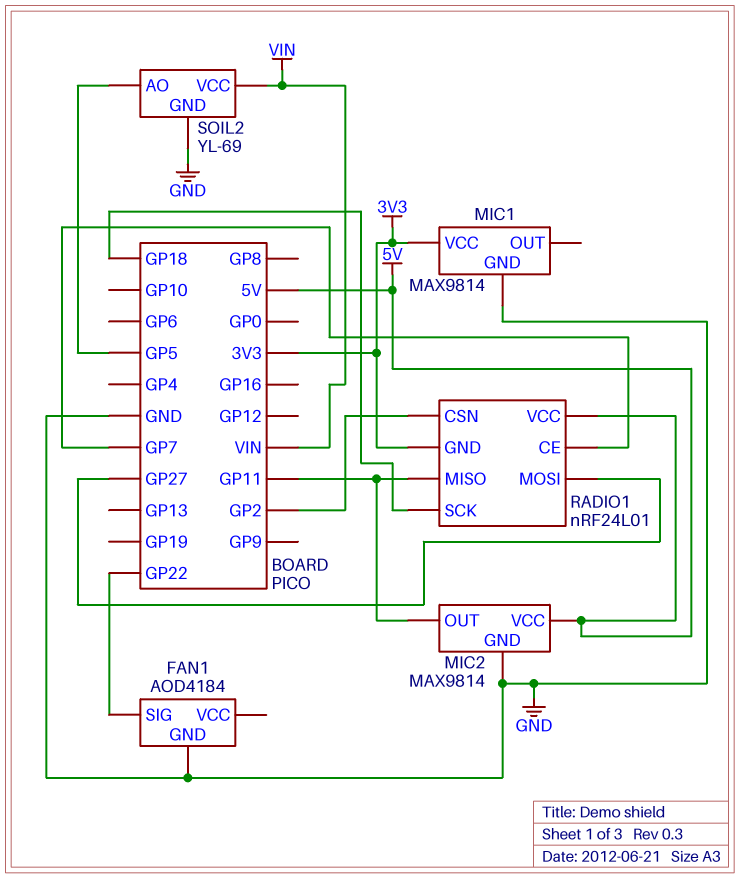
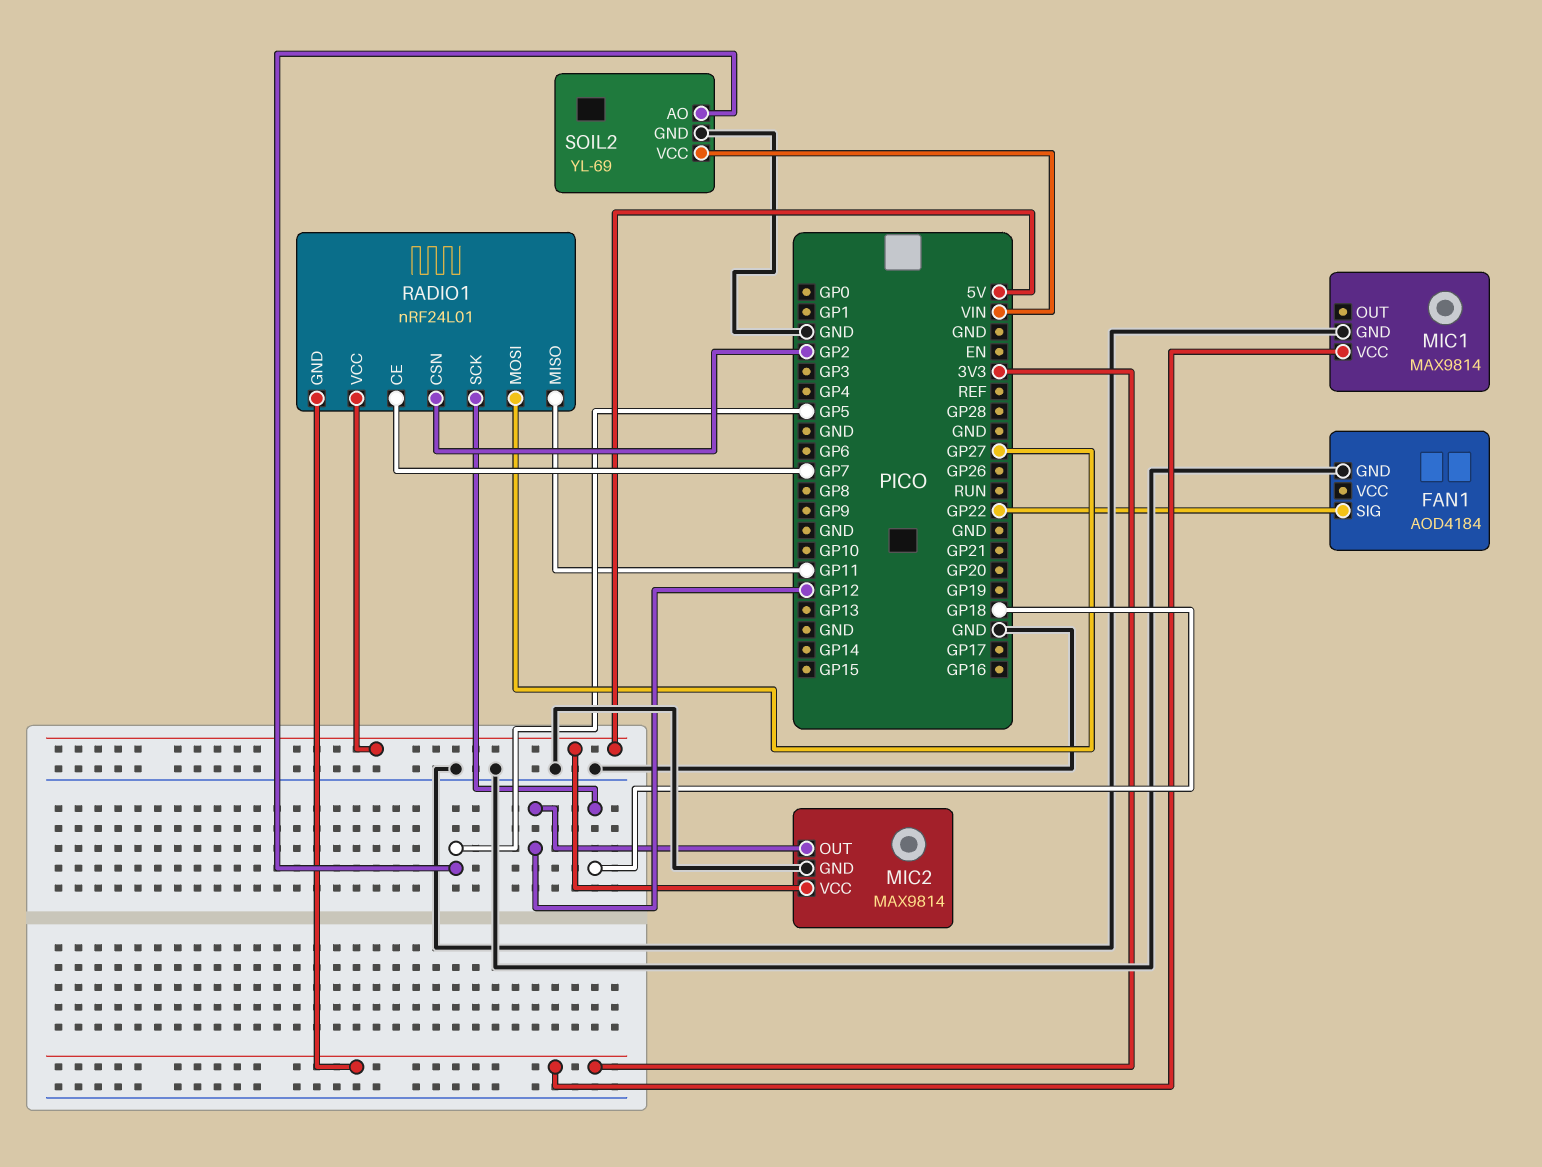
MIC2 pin OUT: GP11 -> GP12

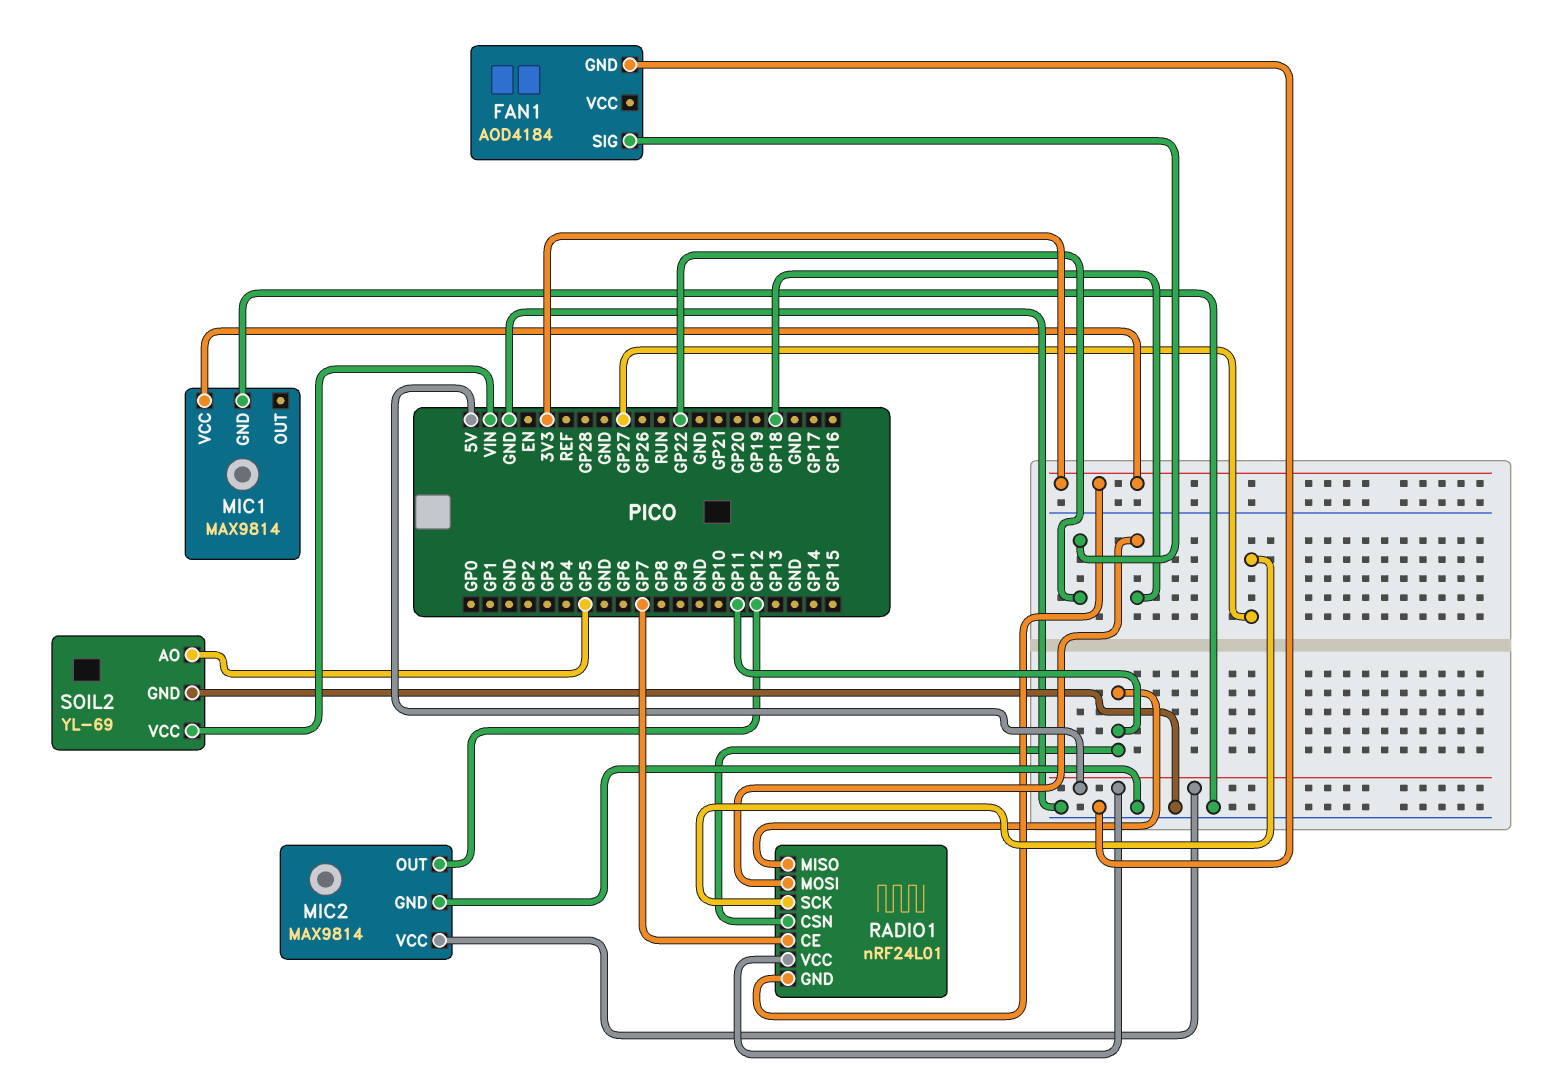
RADIO1 pin CSN: GP2 -> GP11
RADIO1 pin MOSI: GP27 -> GP18
RADIO1 pin SCK: GP18 -> GP27

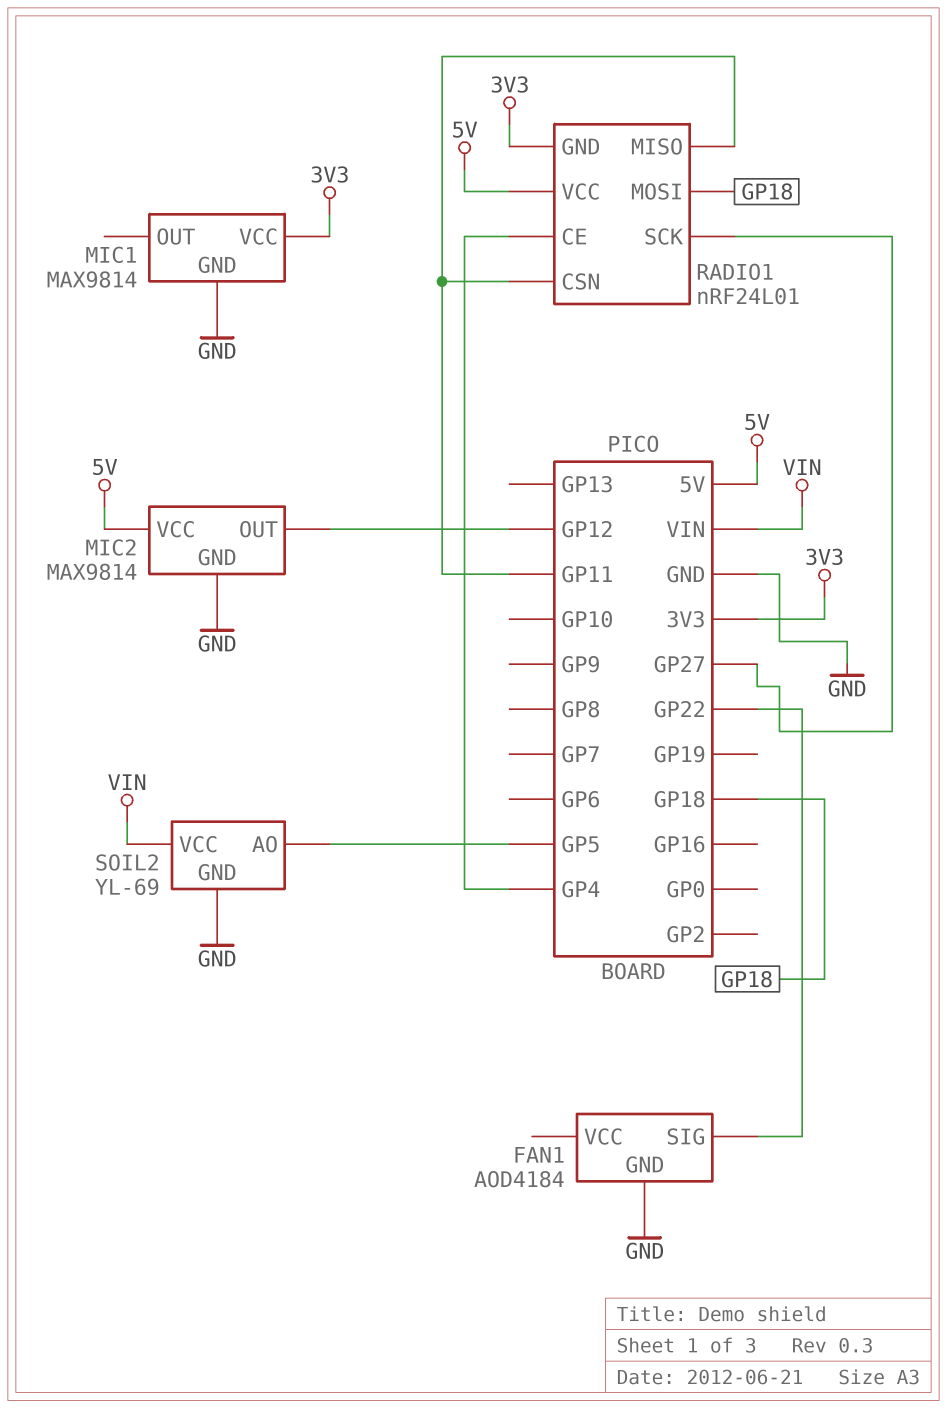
RADIO1 pin CE: GP7 -> GP4

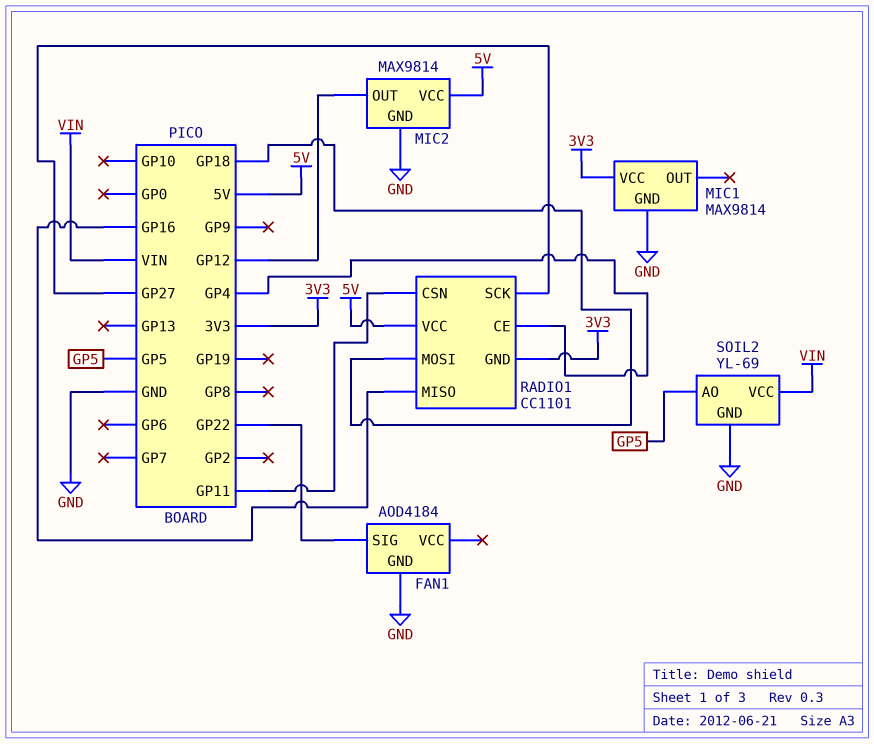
RADIO1: nRF24L01 -> CC1101
RADIO1 pin MISO: GP11 -> GP16

